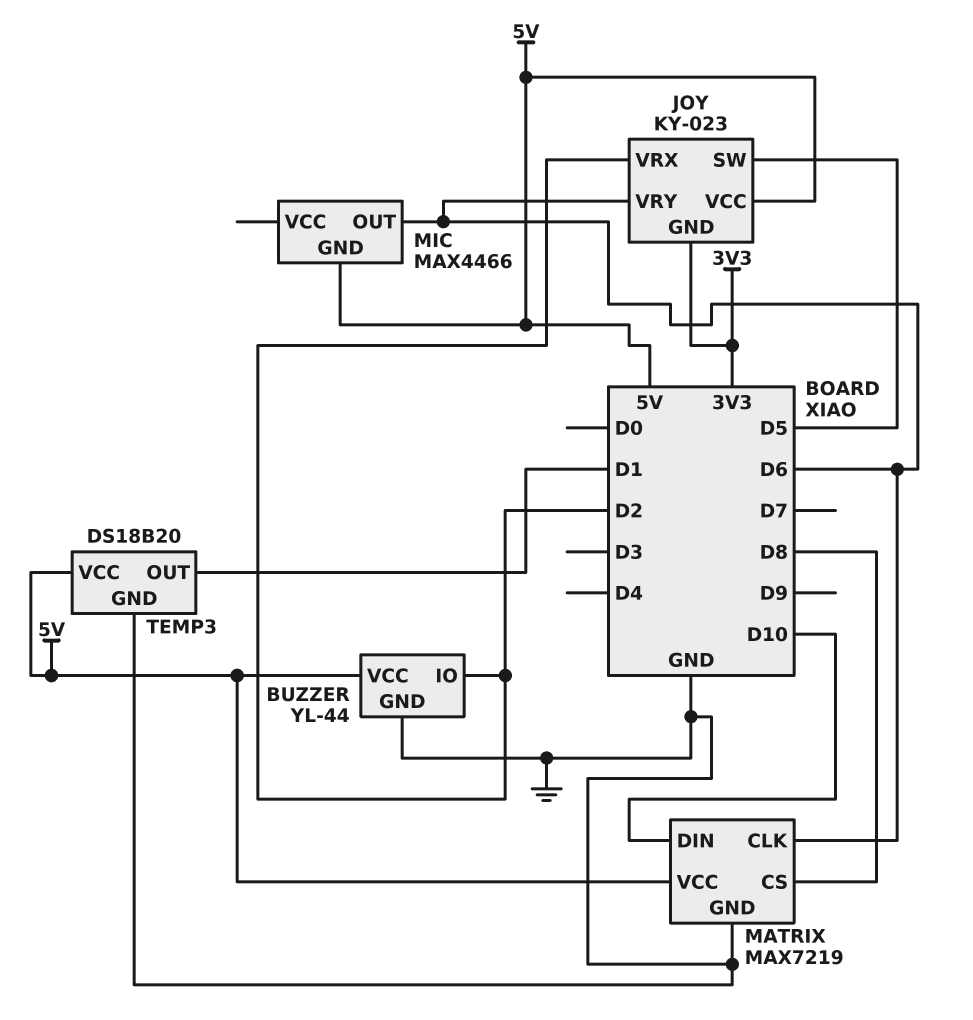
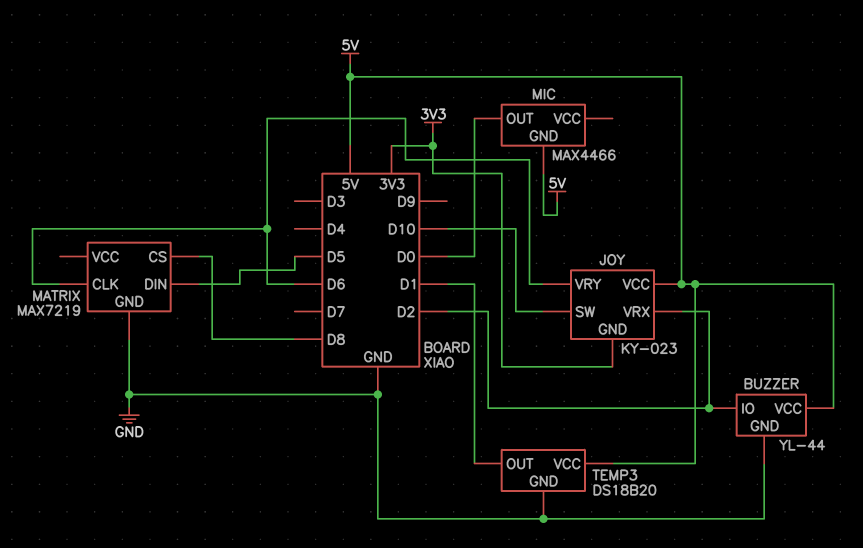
JOY pin SW: D5 -> D10
MATRIX pin DIN: D10 -> D5
MATRIX pin VCC: 5V -> none
MIC pin OUT: D6 -> D0

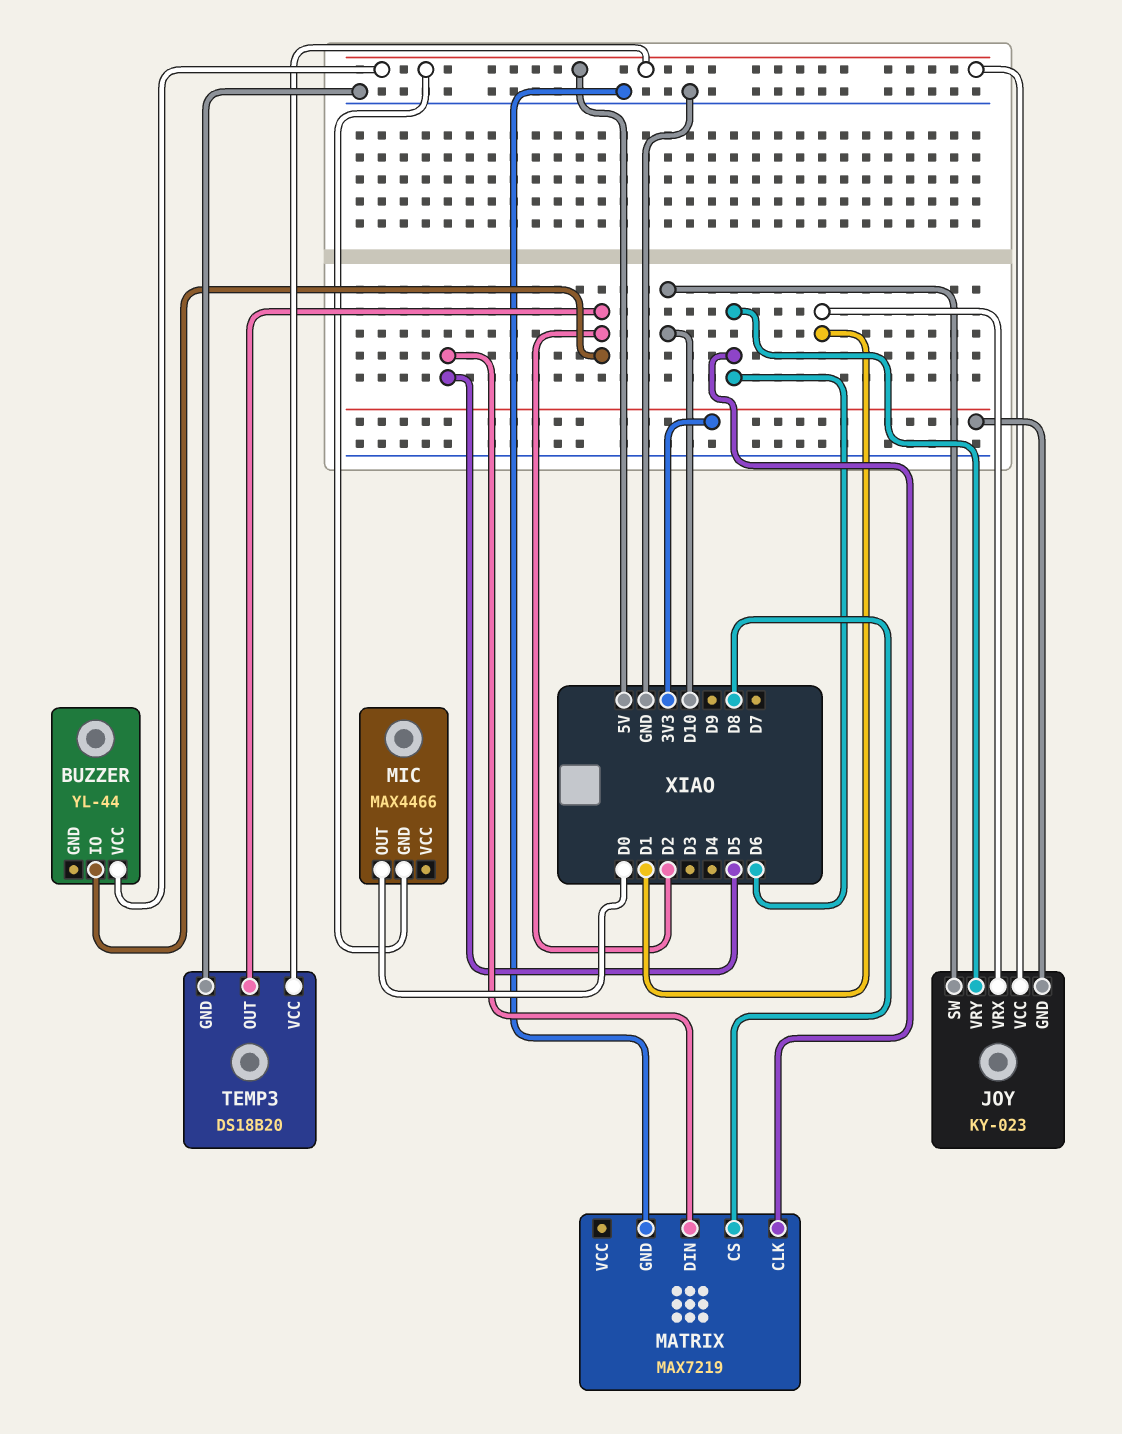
BUZZER pin GND: GND -> none
JOY pin VRX: D2 -> D1
TEMP3 pin OUT: D1 -> D2

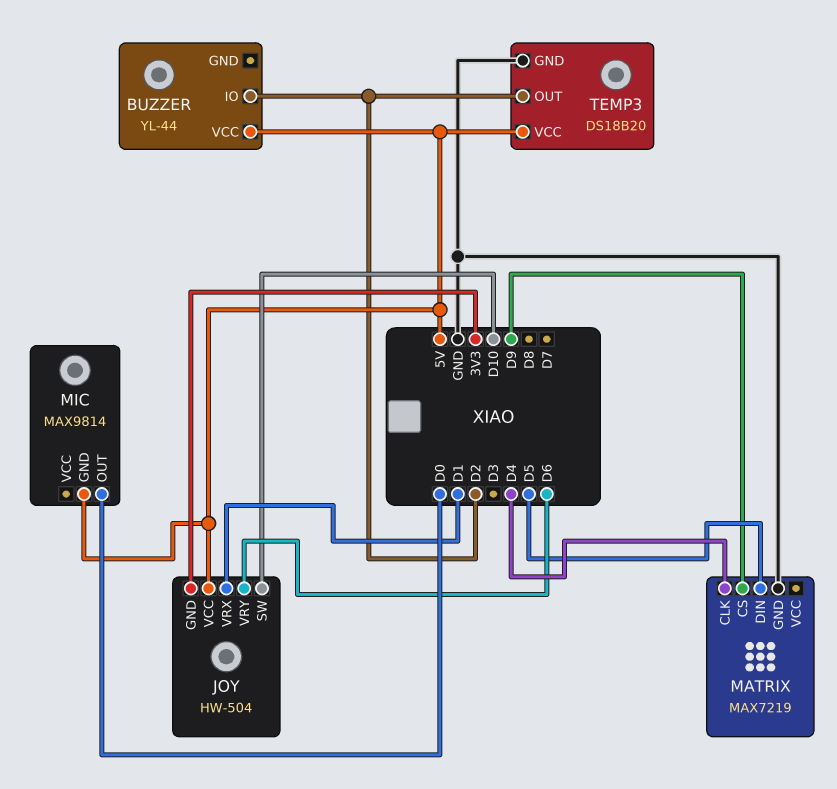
JOY: KY-023 -> HW-504
MATRIX pin CLK: D6 -> D4
MATRIX pin CS: D8 -> D9
MIC: MAX4466 -> MAX9814

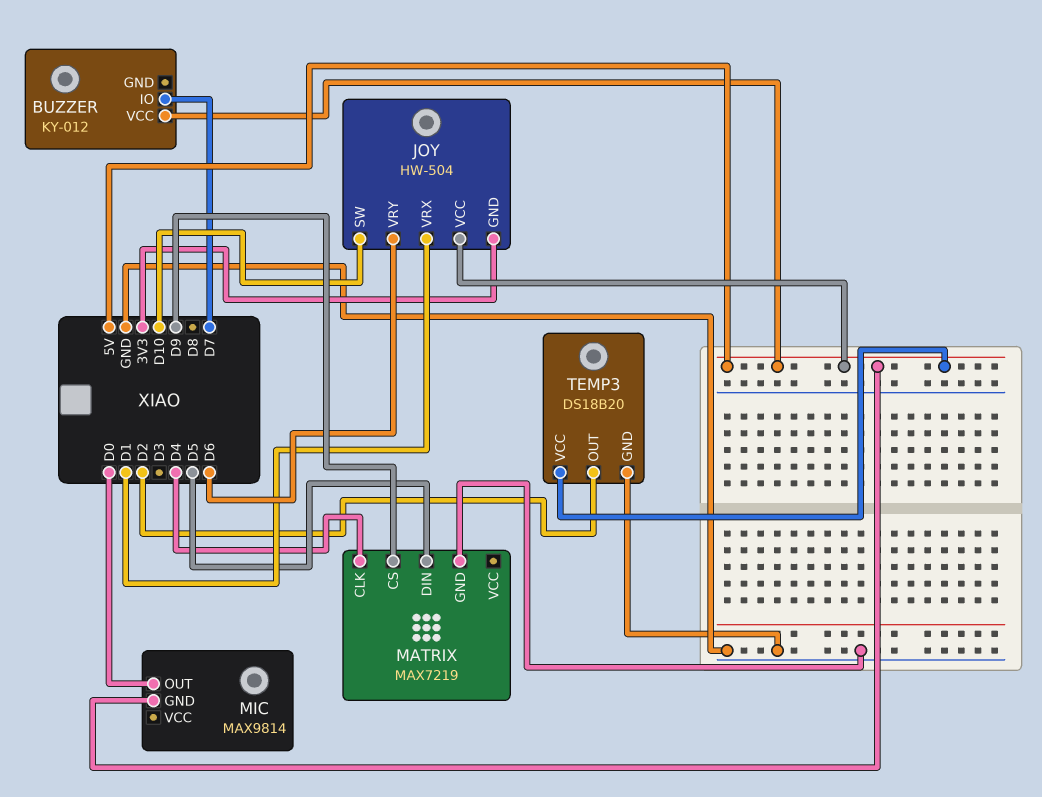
BUZZER: YL-44 -> KY-012
BUZZER pin IO: D2 -> D7

